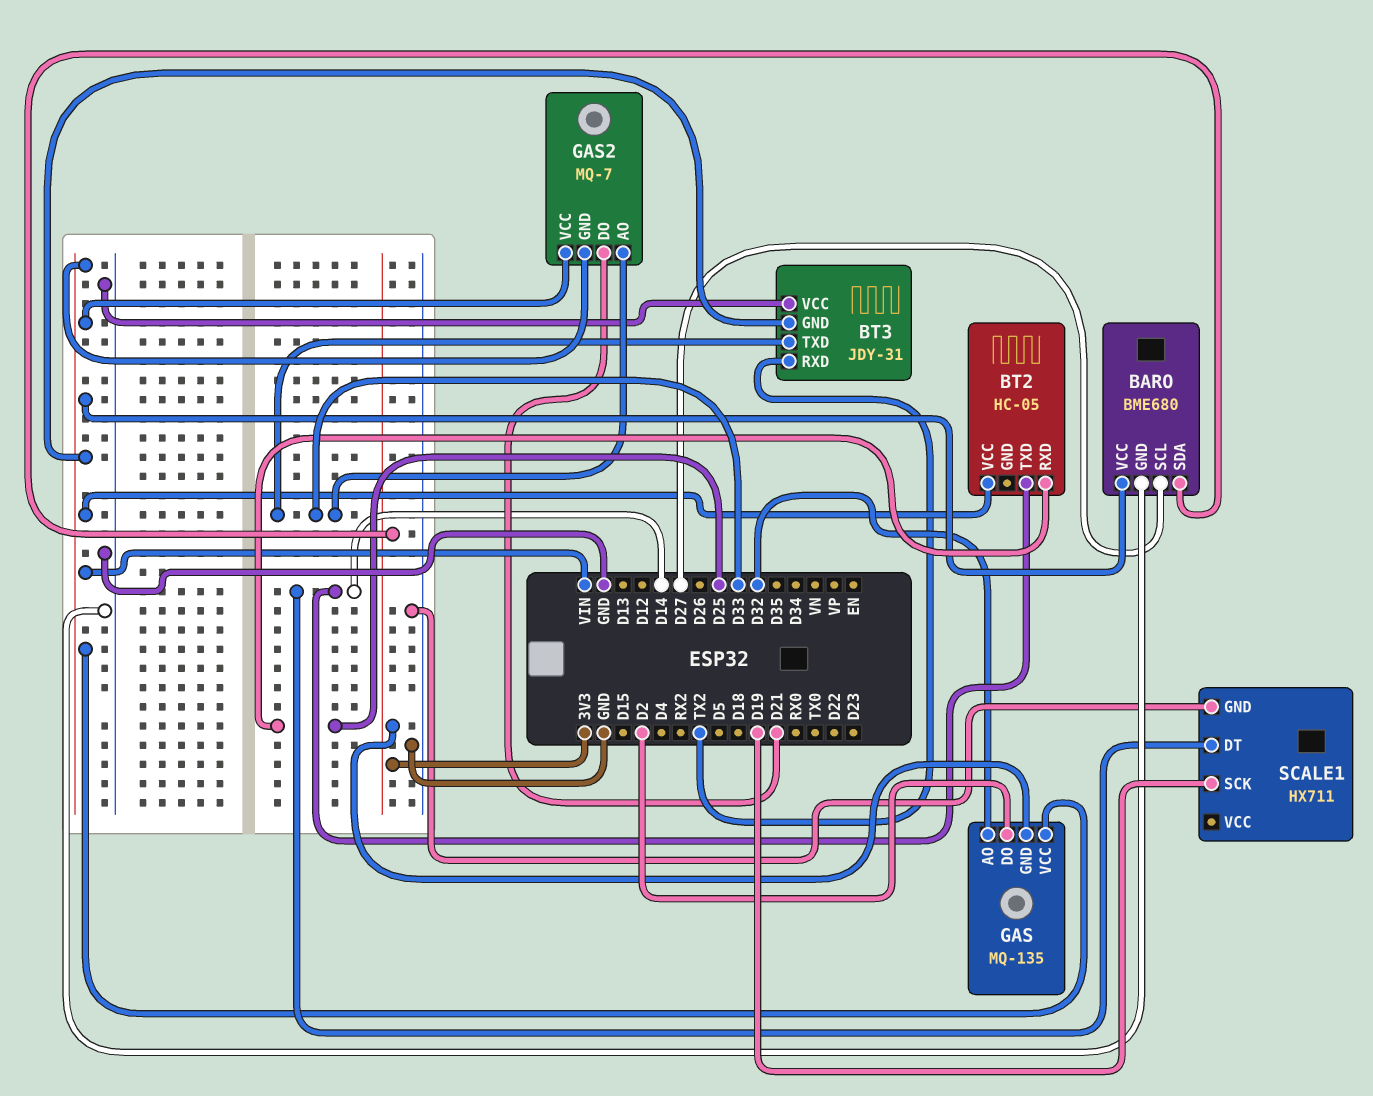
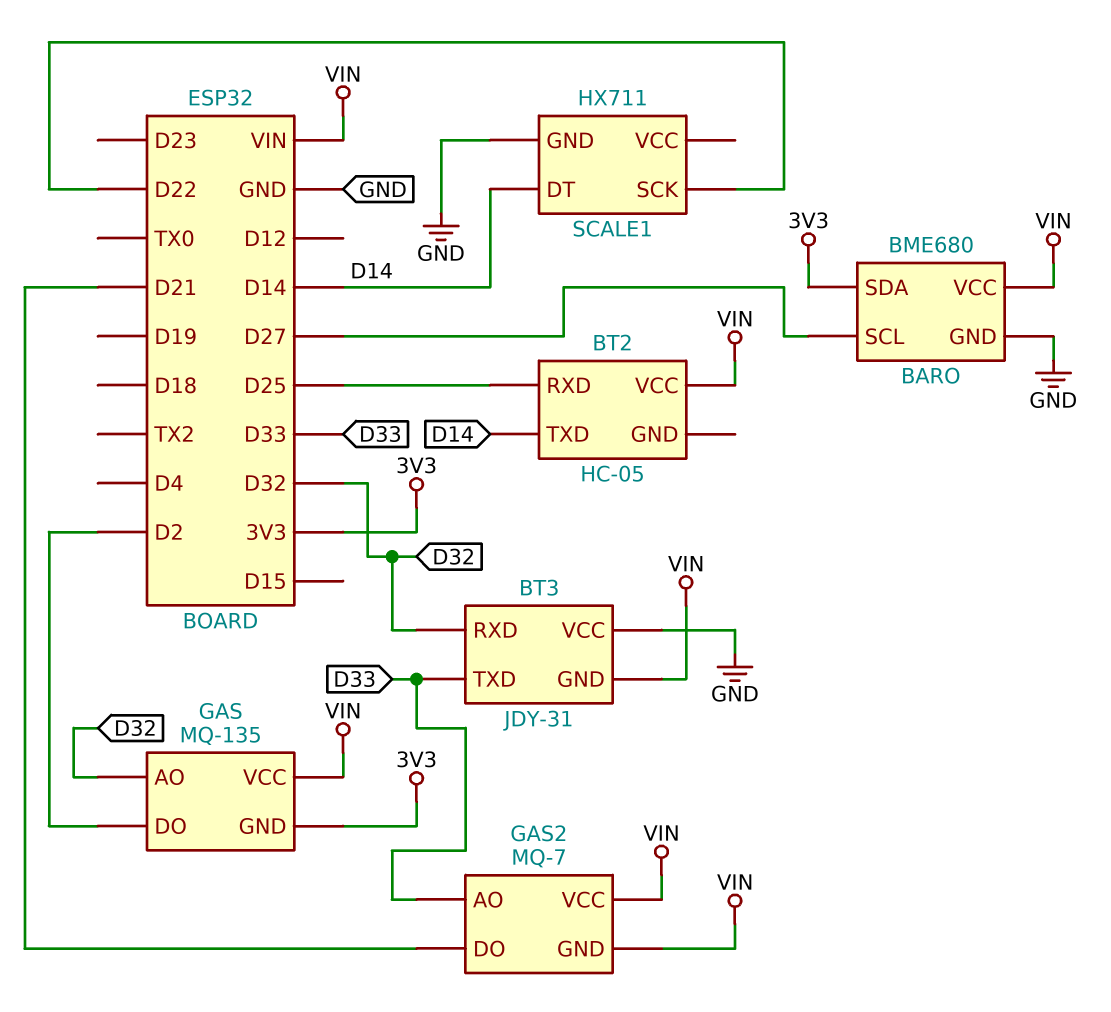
BT3 pin RXD: TX2 -> D32
SCALE1 pin SCK: D19 -> D22

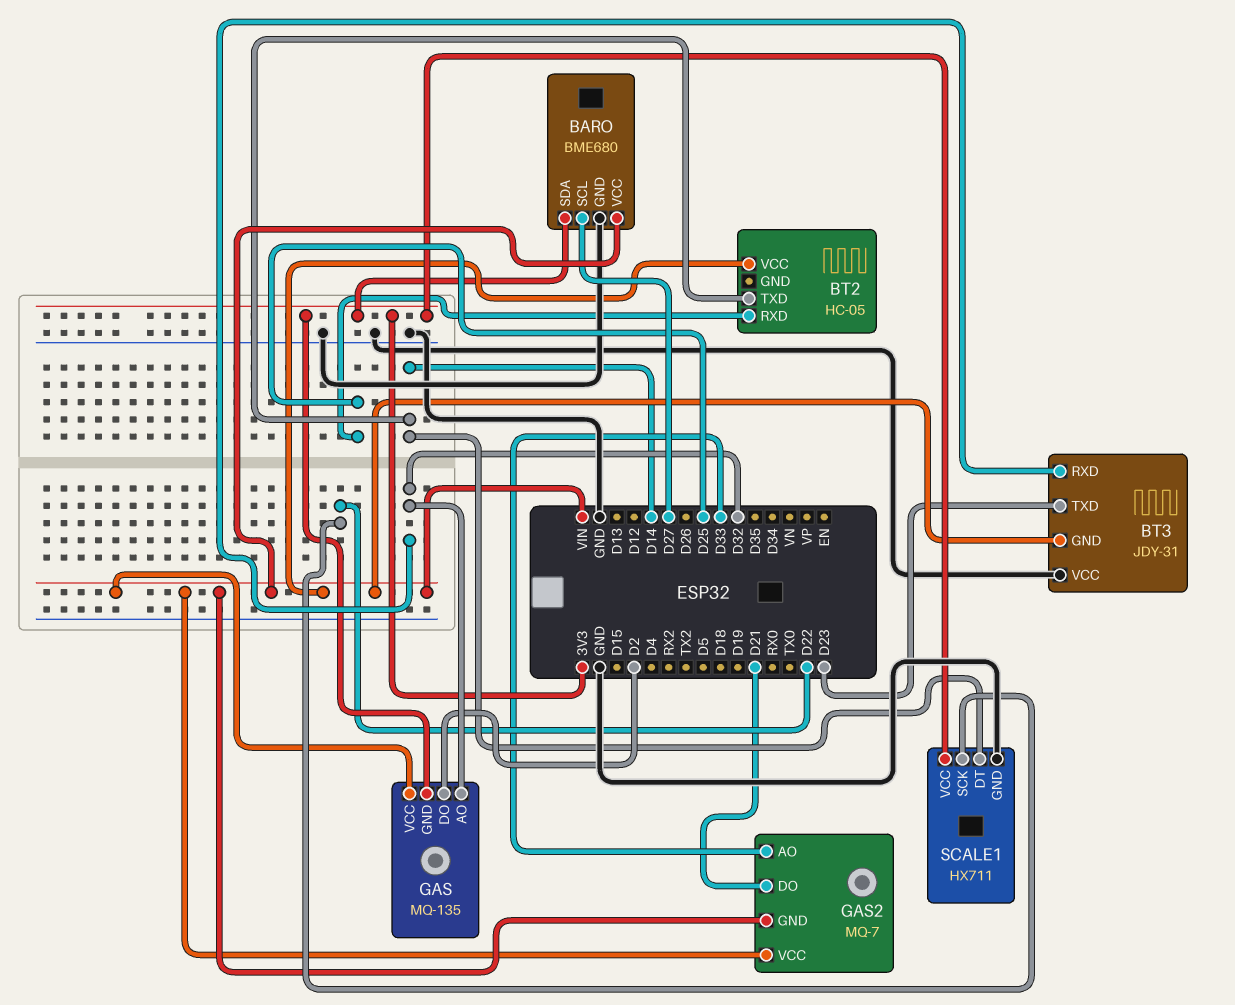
BT3 pin TXD: D33 -> D23
SCALE1 pin VCC: none -> 3V3

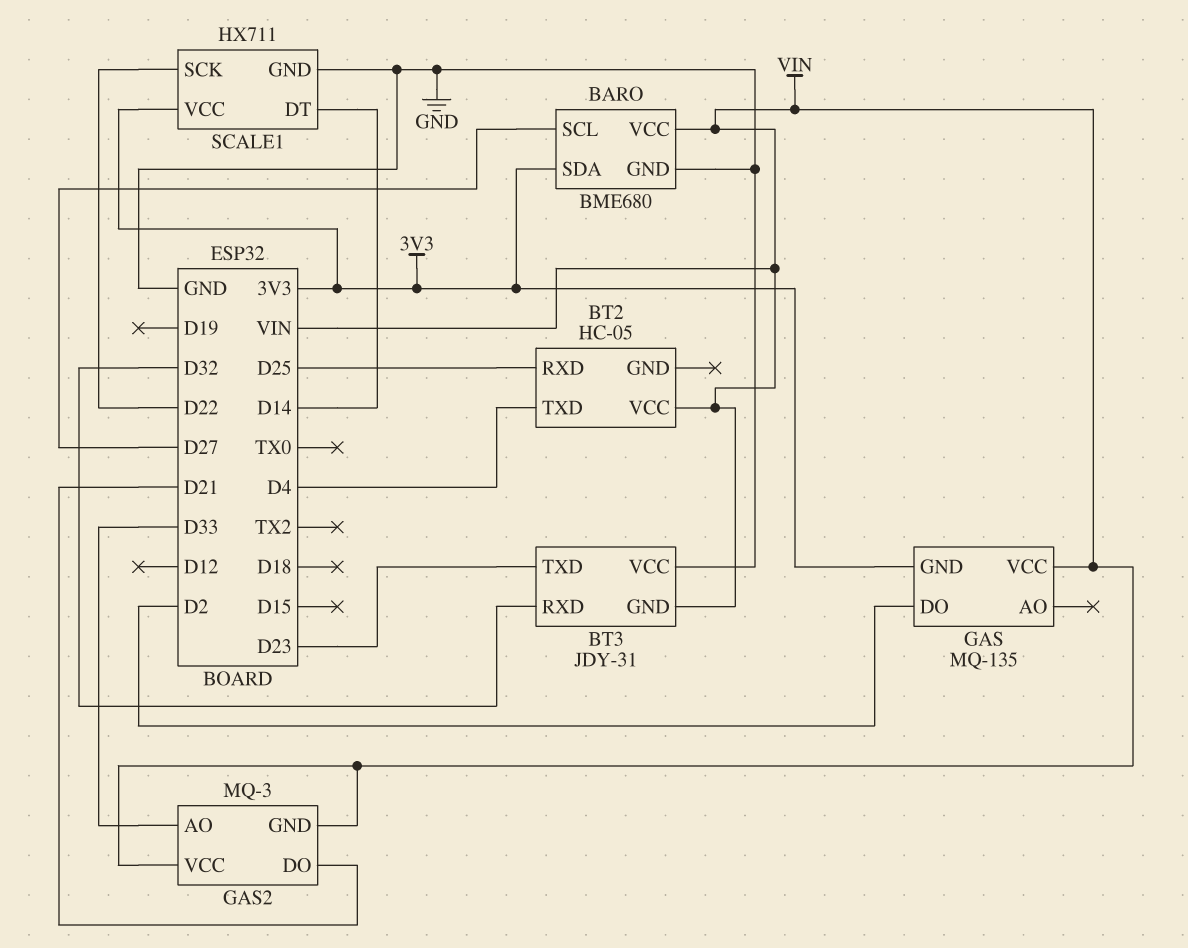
BT2 pin TXD: D14 -> D4
GAS pin AO: D32 -> none
GAS2: MQ-7 -> MQ-3

